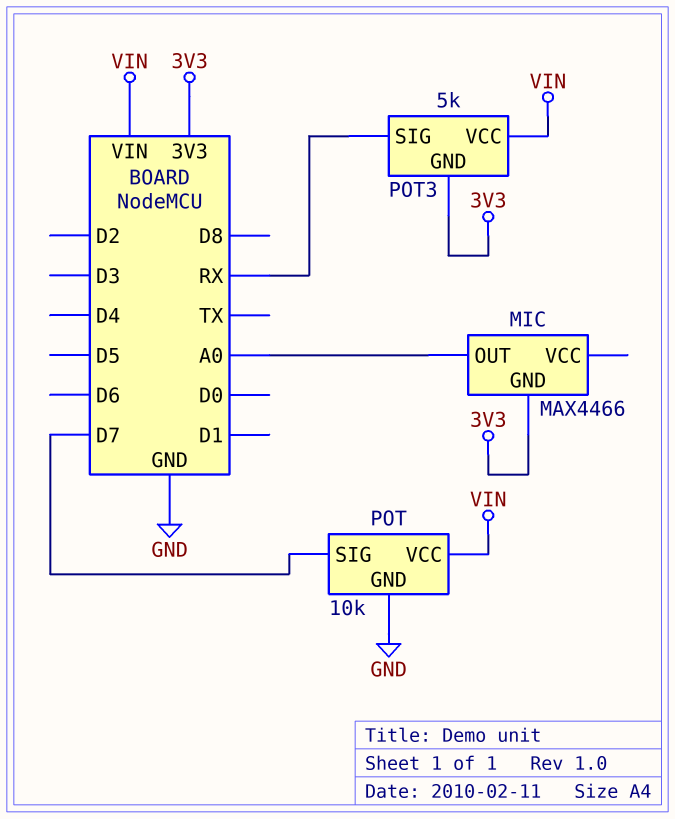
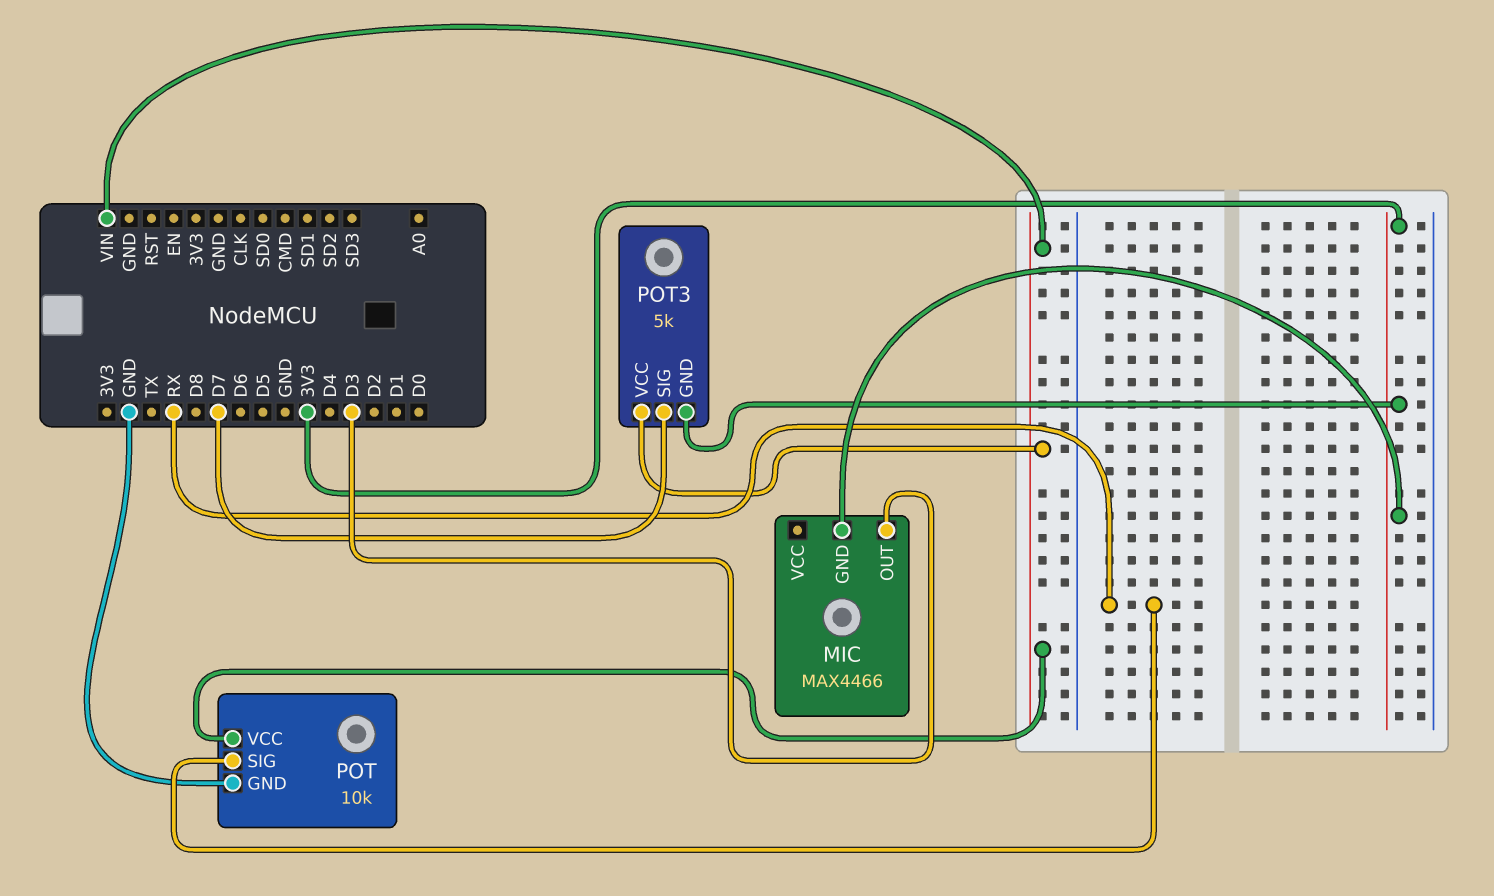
MIC pin OUT: A0 -> D3
POT pin SIG: D7 -> RX
POT3 pin SIG: RX -> D7

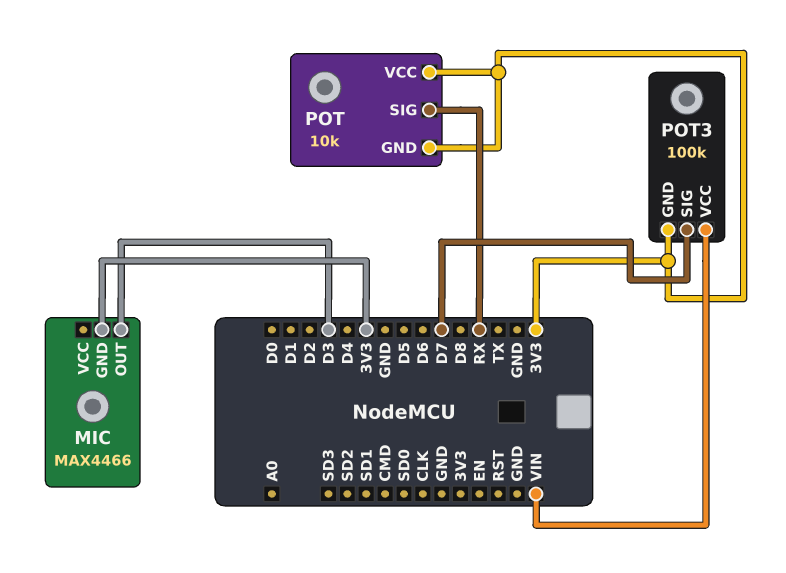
POT pin GND: GND -> 3V3
POT pin VCC: VIN -> 3V3
POT3: 5k -> 100k

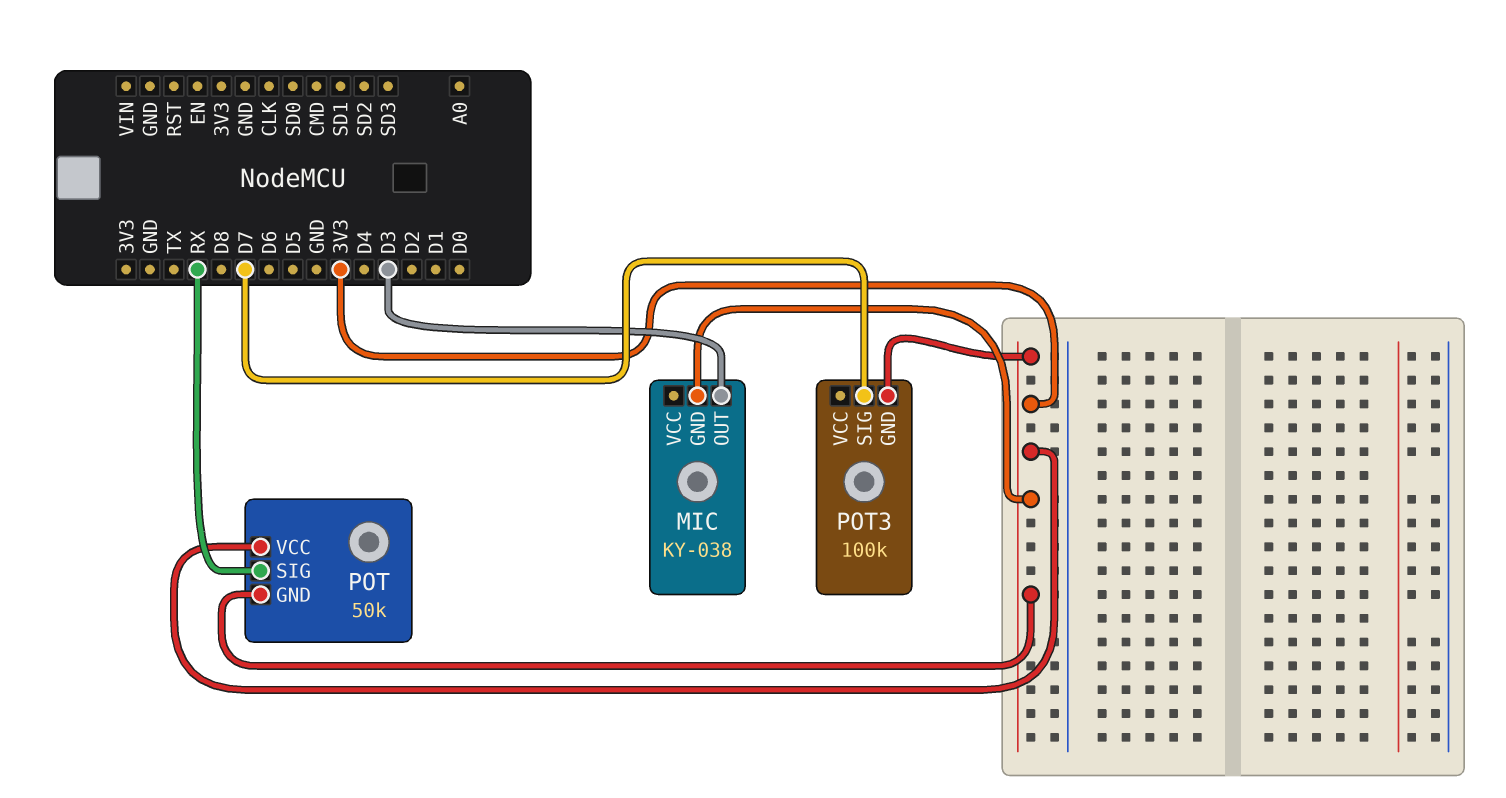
MIC: MAX4466 -> KY-038
POT: 10k -> 50k
POT3 pin VCC: VIN -> none

